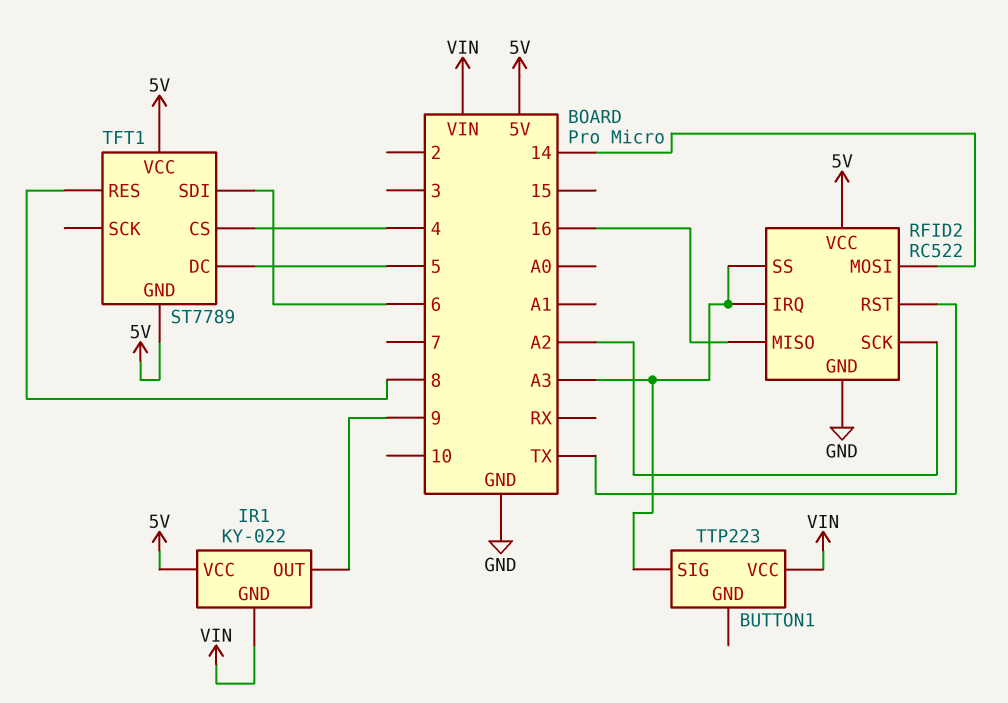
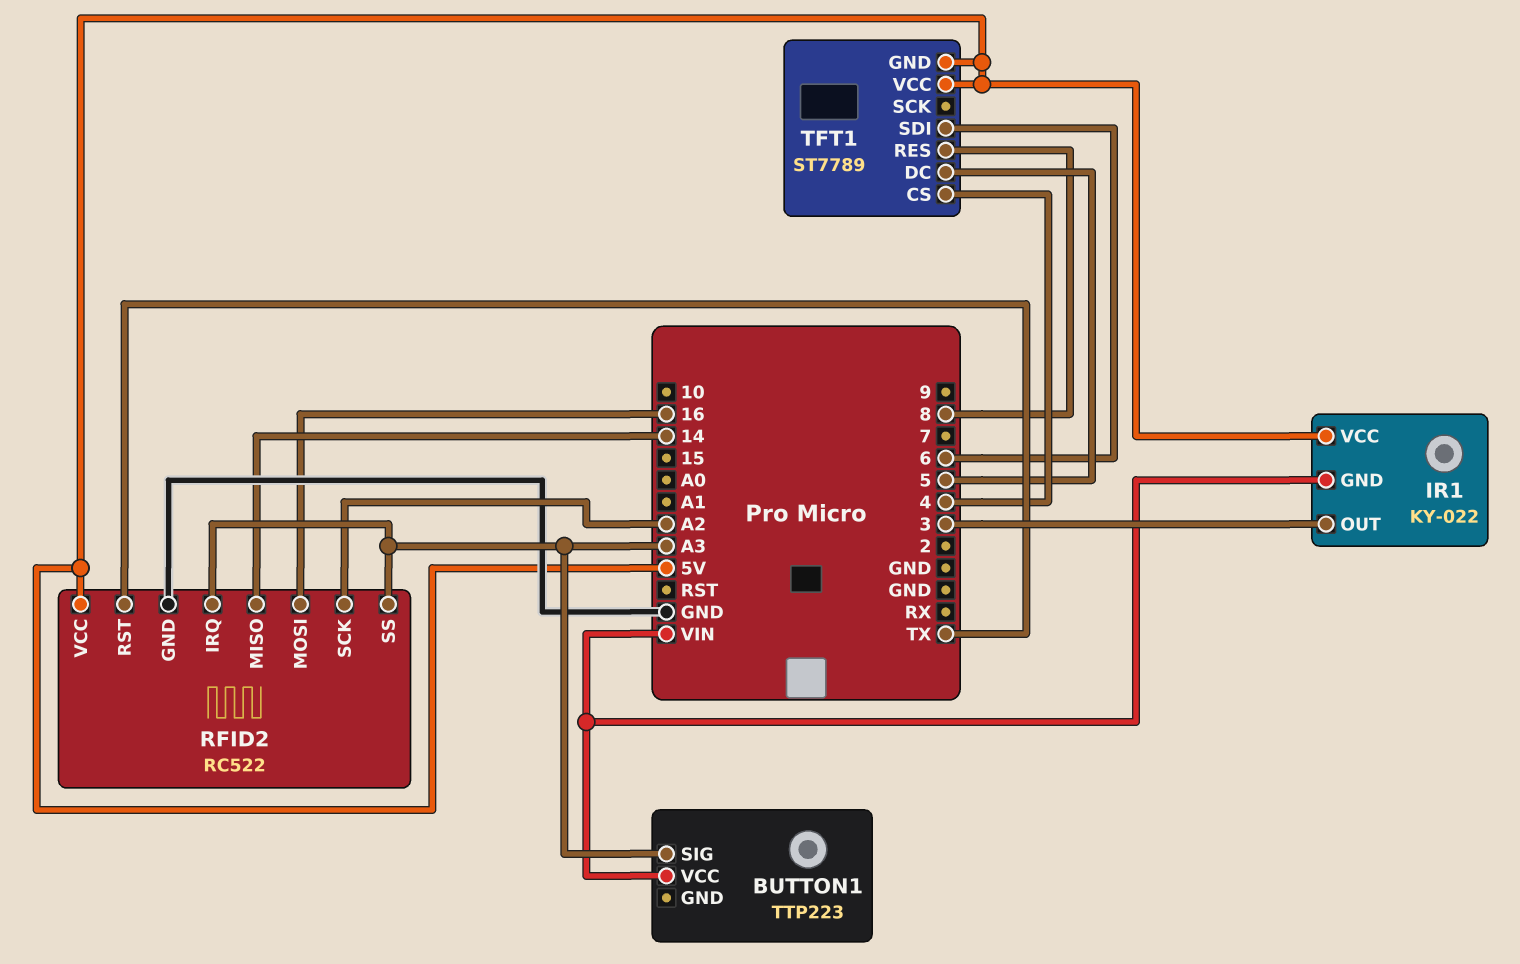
IR1 pin OUT: 9 -> 3
RFID2 pin MISO: 16 -> 14
RFID2 pin MOSI: 14 -> 16

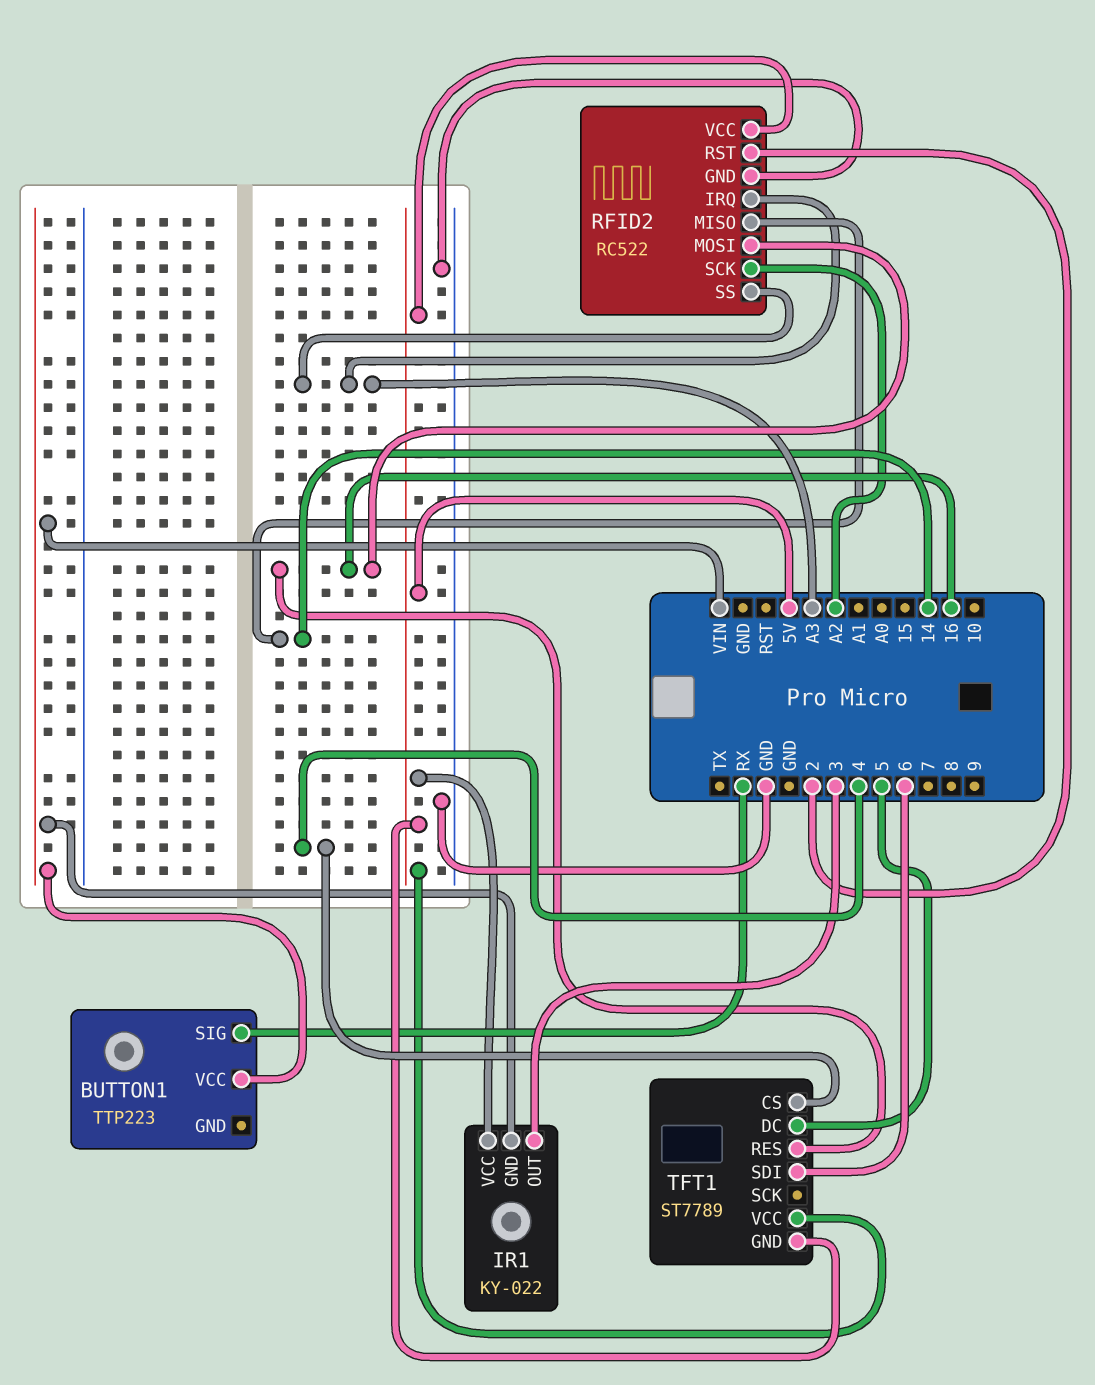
BUTTON1 pin SIG: A3 -> RX
RFID2 pin RST: TX -> 2
TFT1 pin RES: 8 -> 16

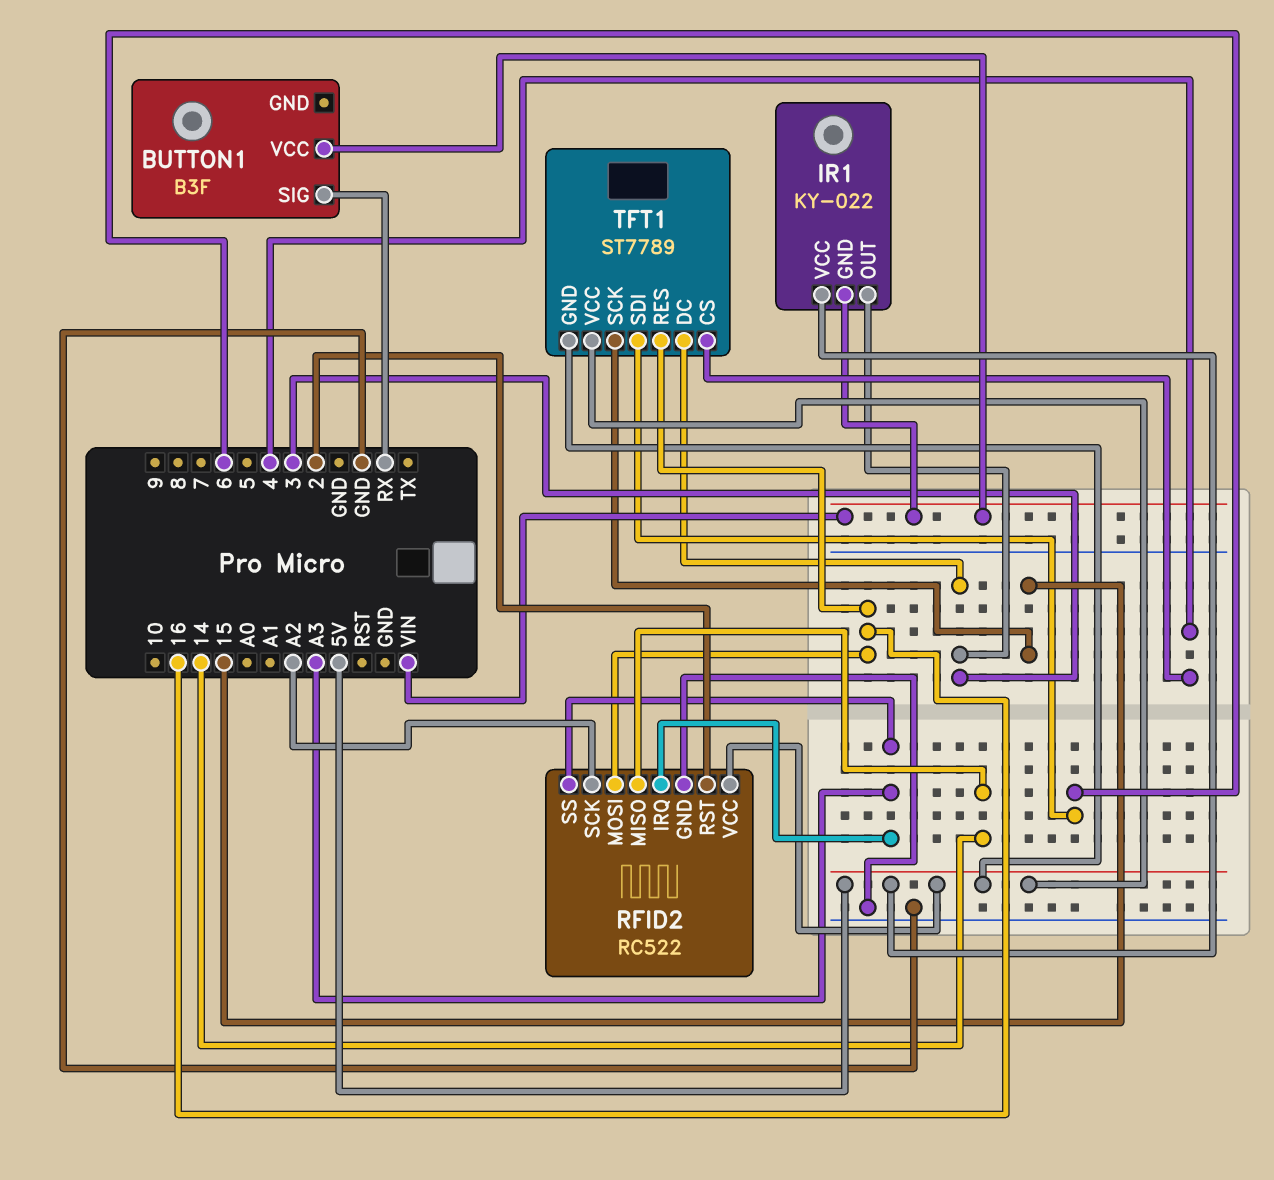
BUTTON1: TTP223 -> B3F
TFT1 pin DC: 5 -> 3
TFT1 pin SCK: none -> 15

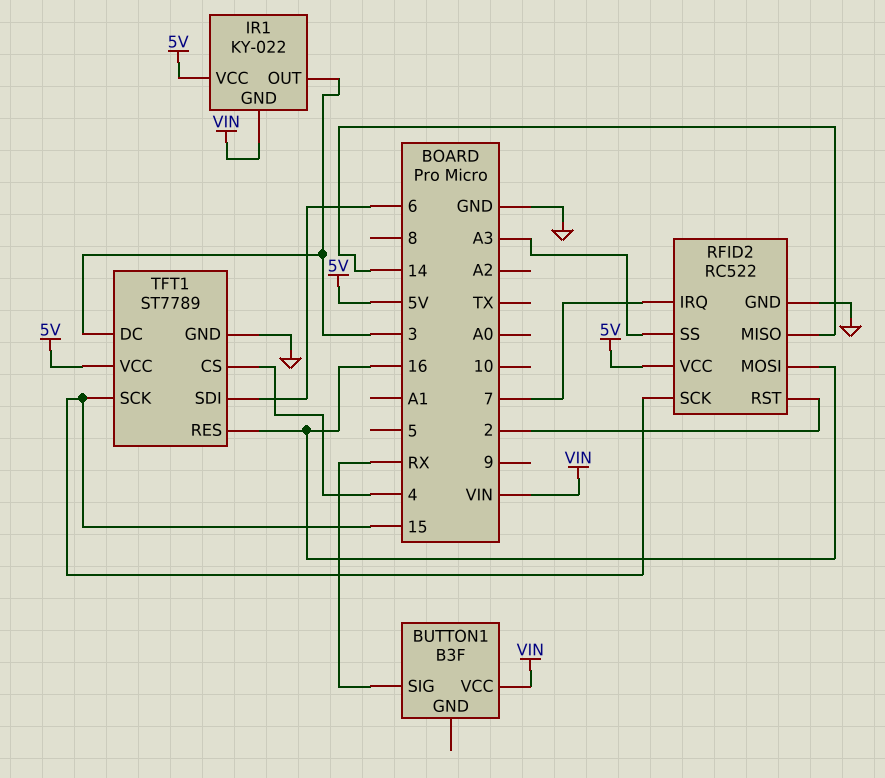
RFID2 pin IRQ: A3 -> 7
RFID2 pin SCK: A2 -> 15
TFT1 pin GND: 5V -> GND

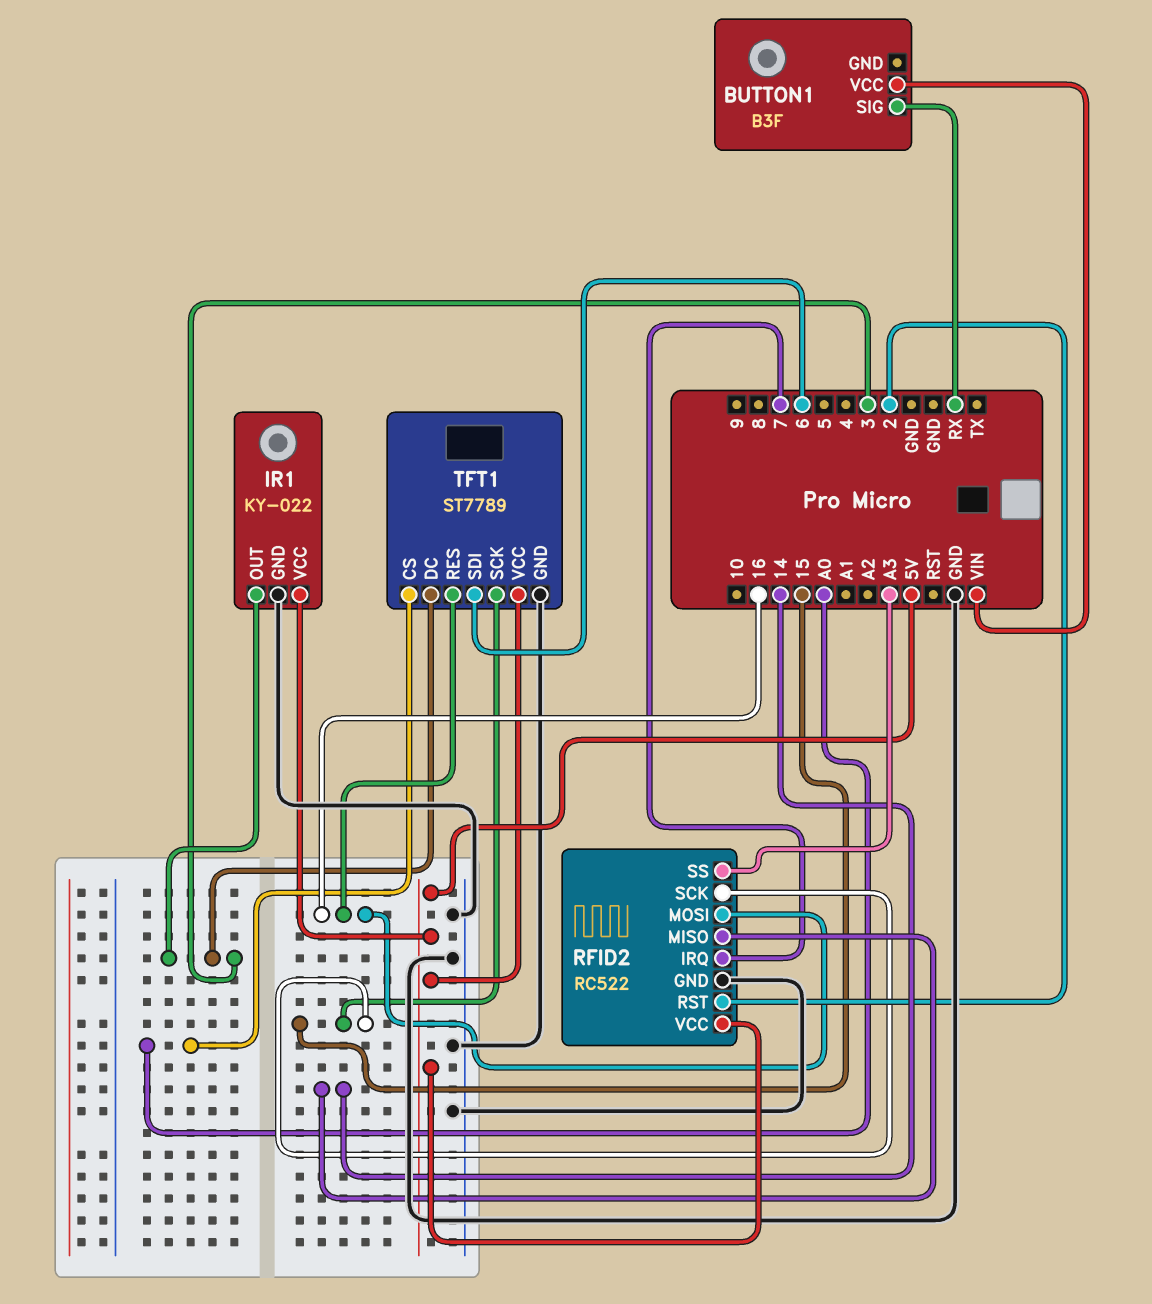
IR1 pin GND: VIN -> GND
TFT1 pin CS: 4 -> A0

